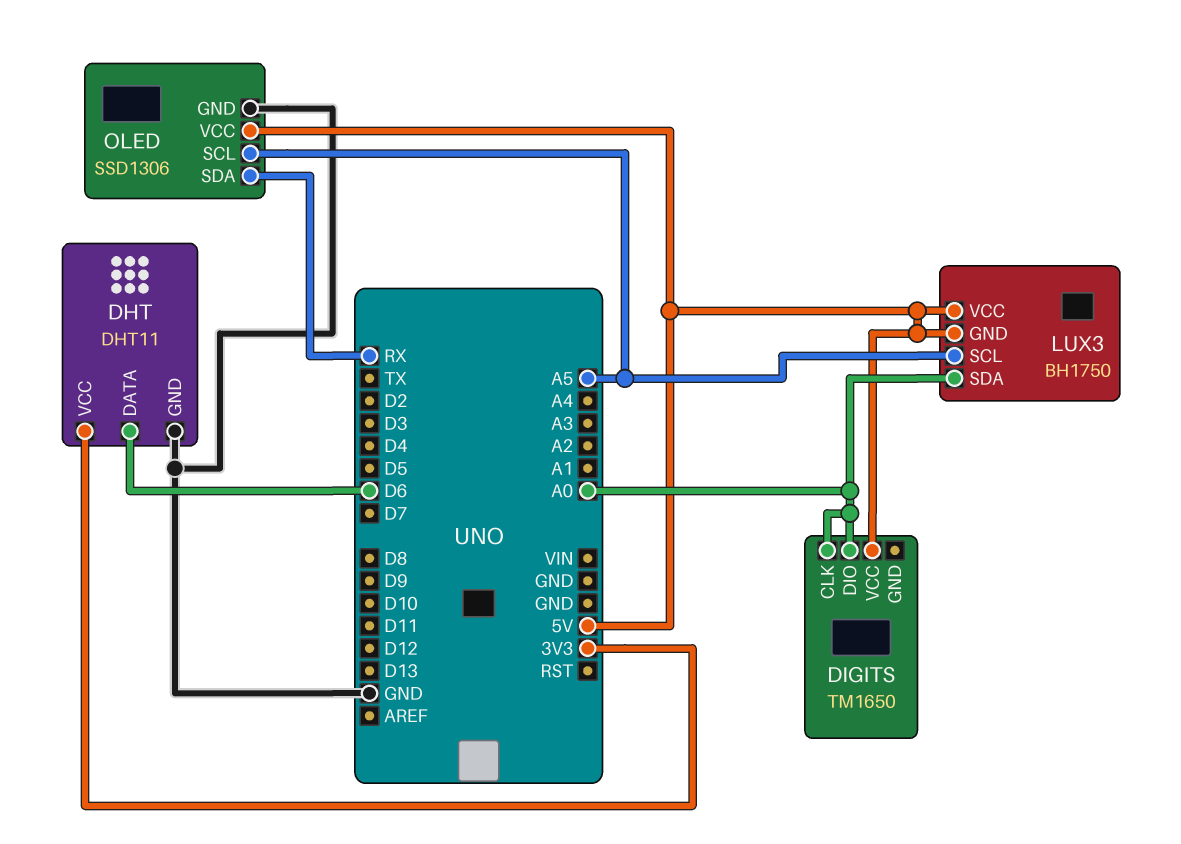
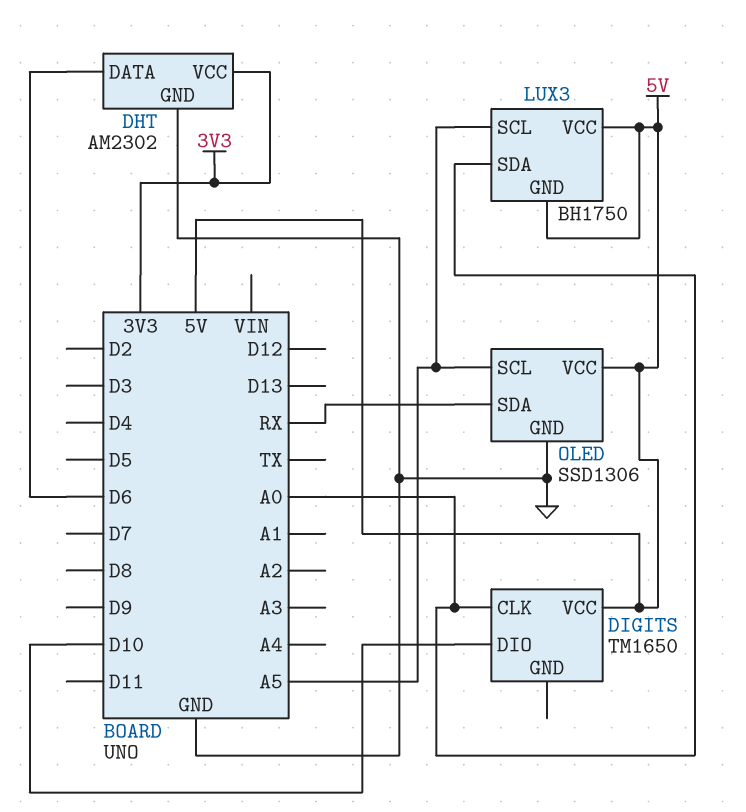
DHT: DHT11 -> AM2302
DIGITS pin DIO: A0 -> D10

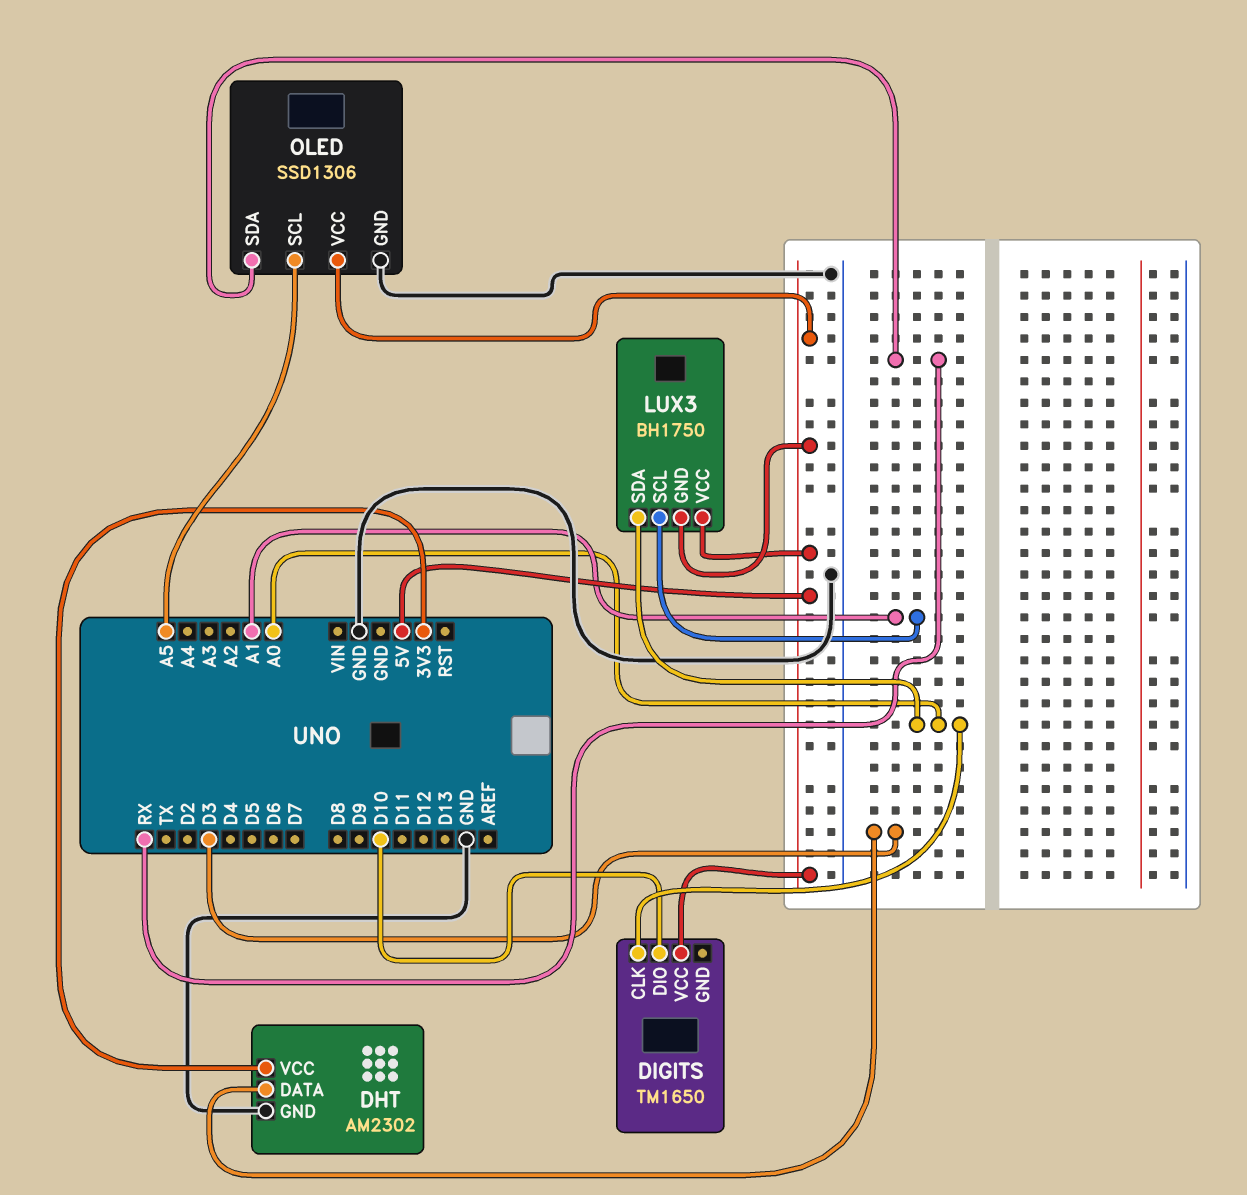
DHT pin DATA: D6 -> D3
LUX3 pin SCL: A5 -> A1

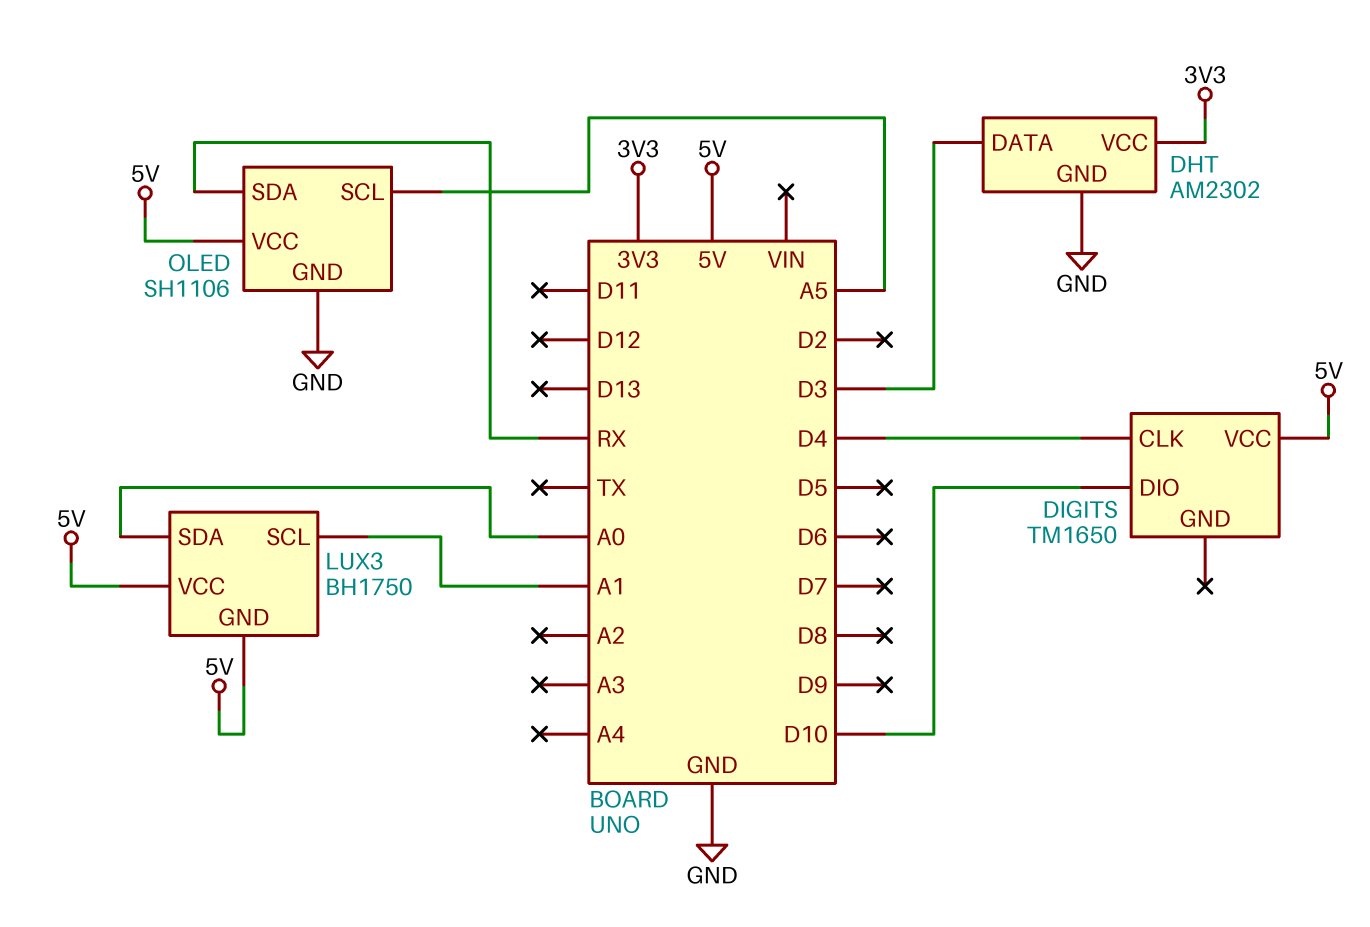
DIGITS pin CLK: A0 -> D4
OLED: SSD1306 -> SH1106

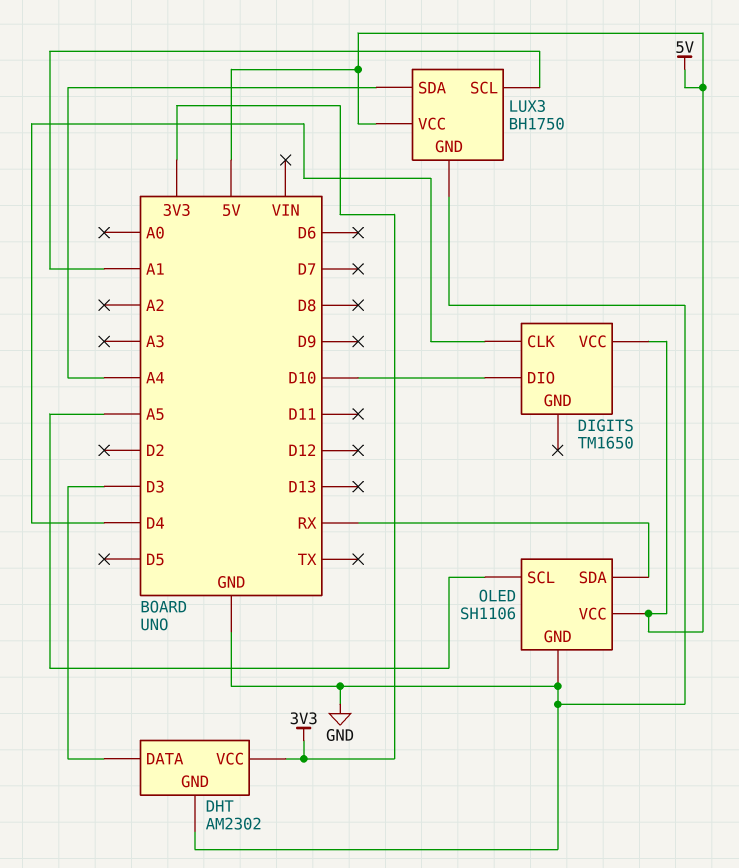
LUX3 pin GND: 5V -> GND
LUX3 pin SDA: A0 -> A4

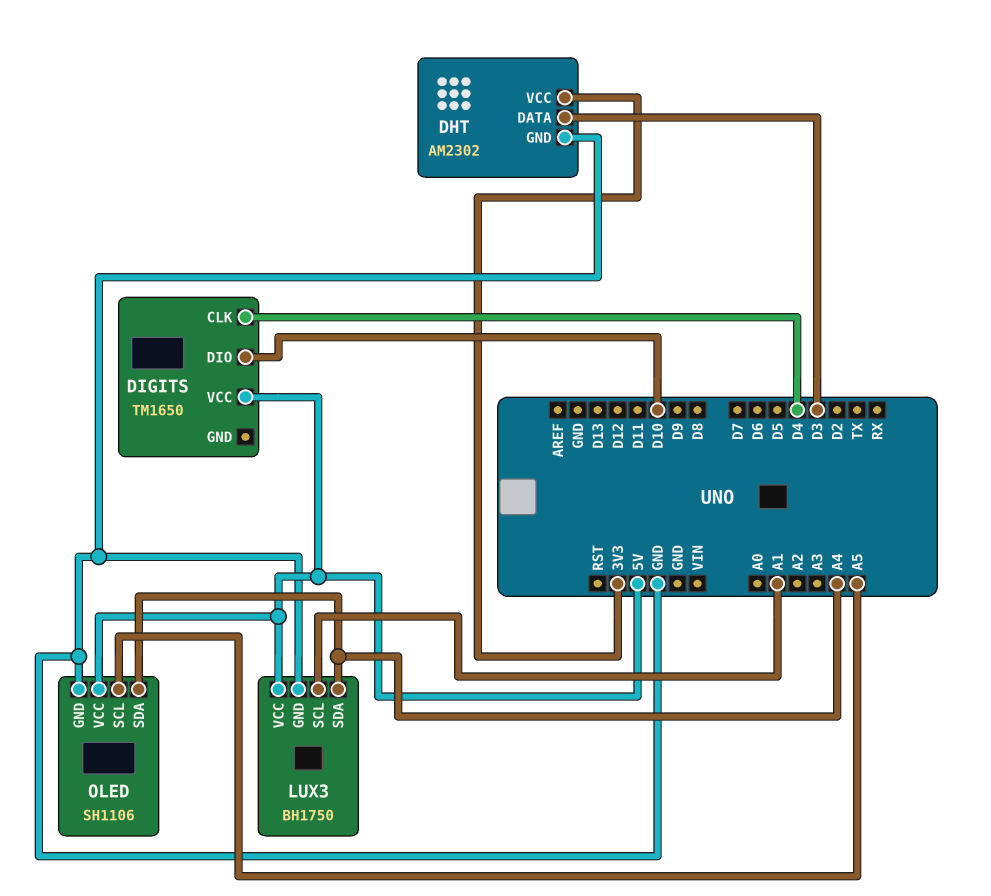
OLED pin SDA: RX -> A4

